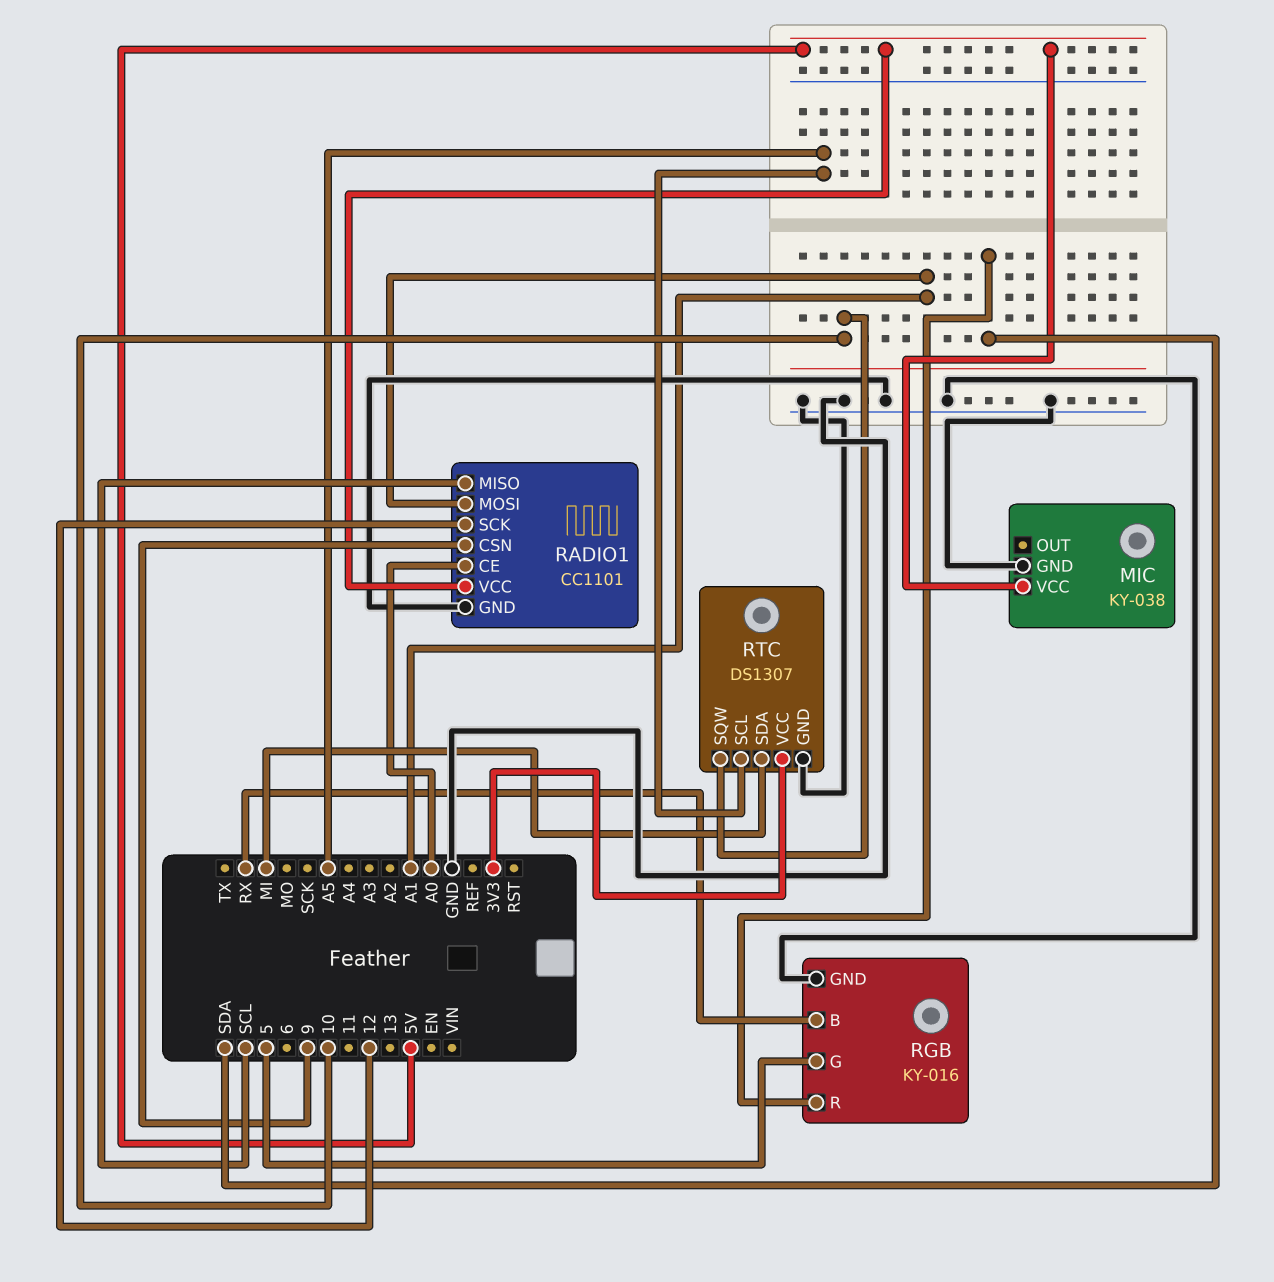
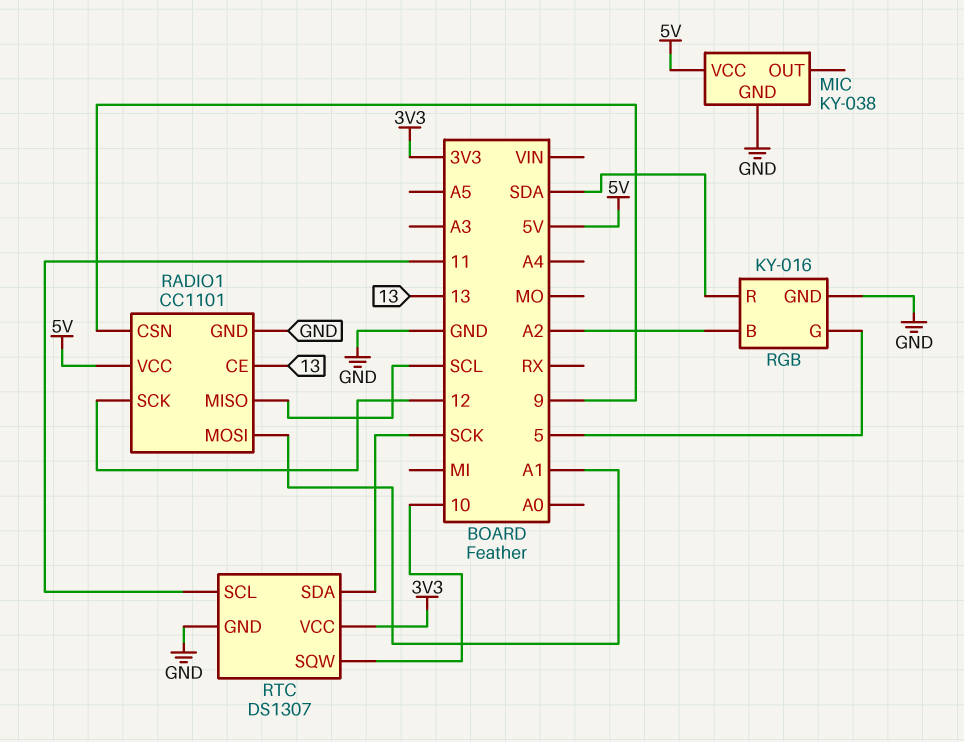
RADIO1 pin CE: A0 -> 13
RGB pin B: RX -> A2
RTC pin SCL: A5 -> 11
RTC pin SDA: MI -> SCK

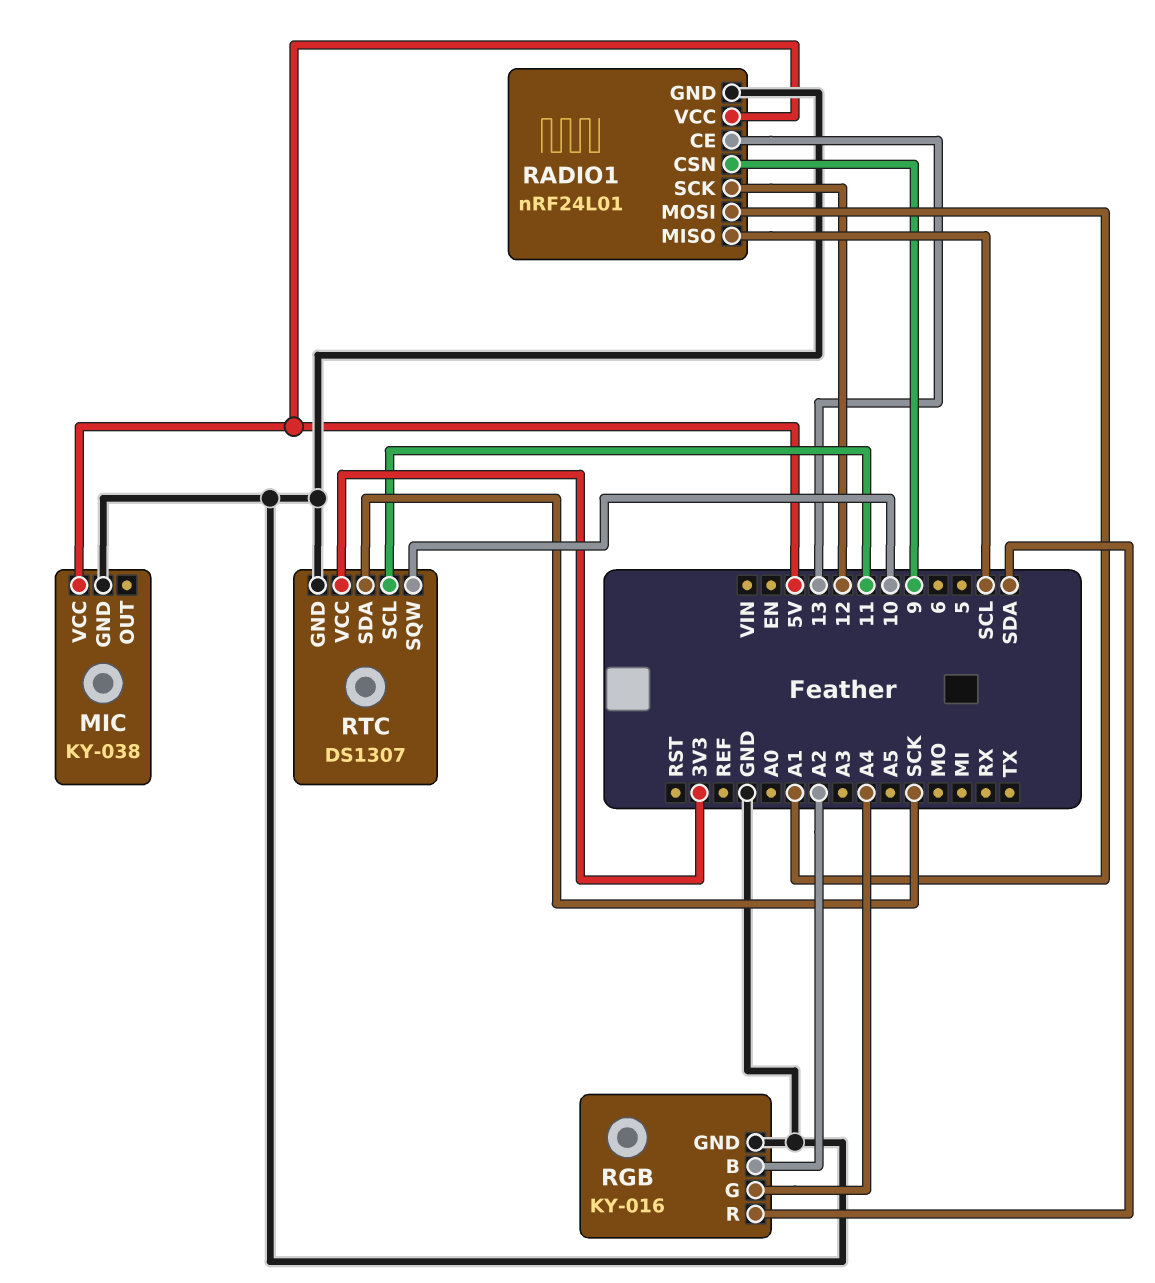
RADIO1: CC1101 -> nRF24L01
RGB pin G: 5 -> A4

